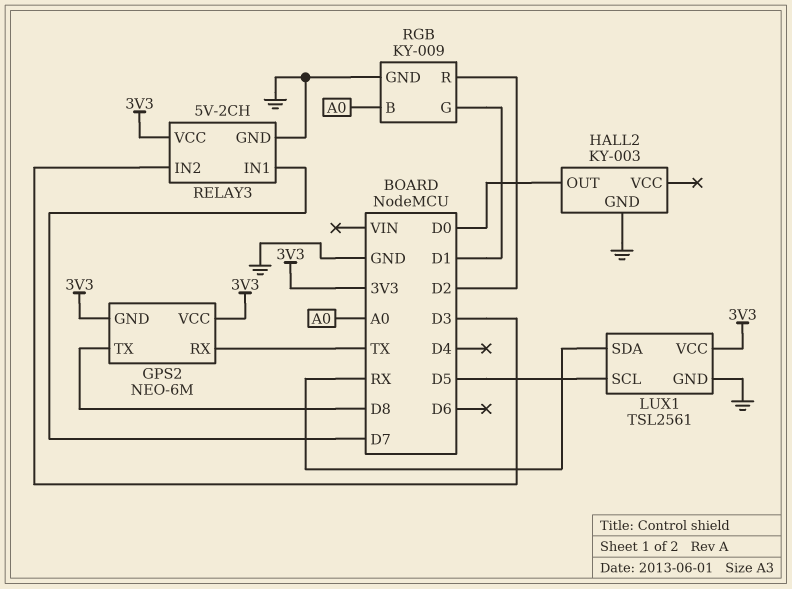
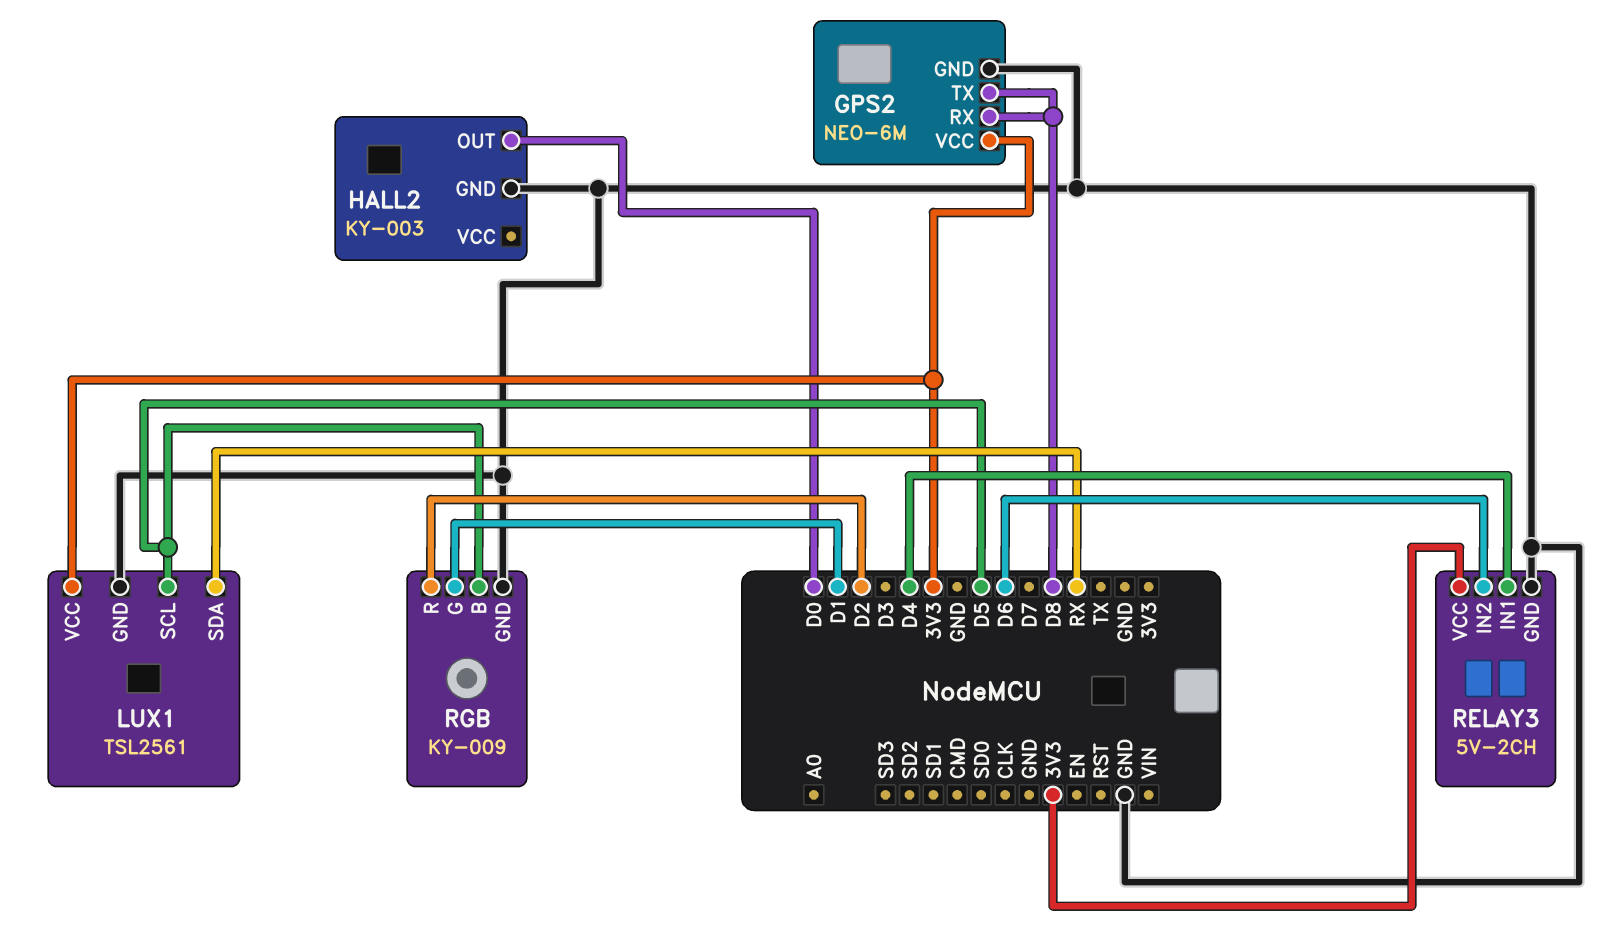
GPS2 pin GND: 3V3 -> GND
GPS2 pin RX: TX -> D8
RELAY3 pin IN1: D7 -> D4
RELAY3 pin IN2: D3 -> D6
RGB pin B: A0 -> D5

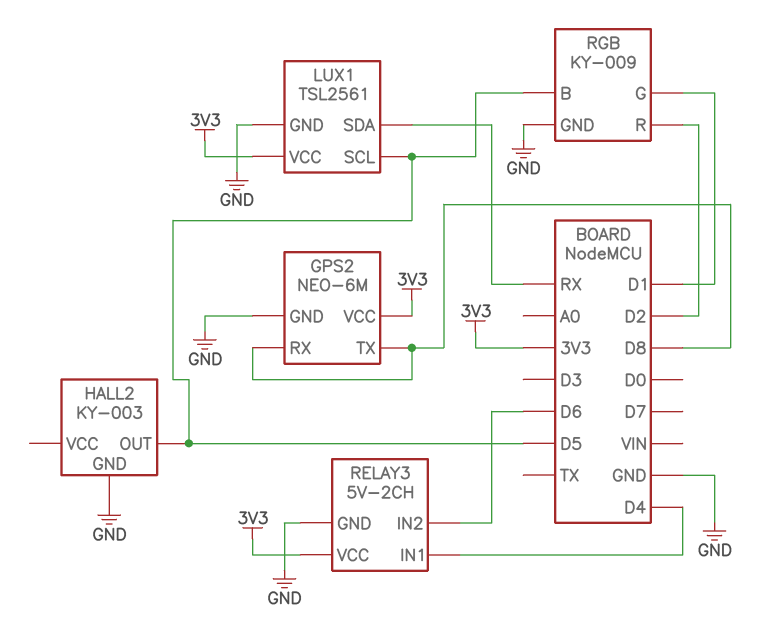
HALL2 pin OUT: D0 -> D5

